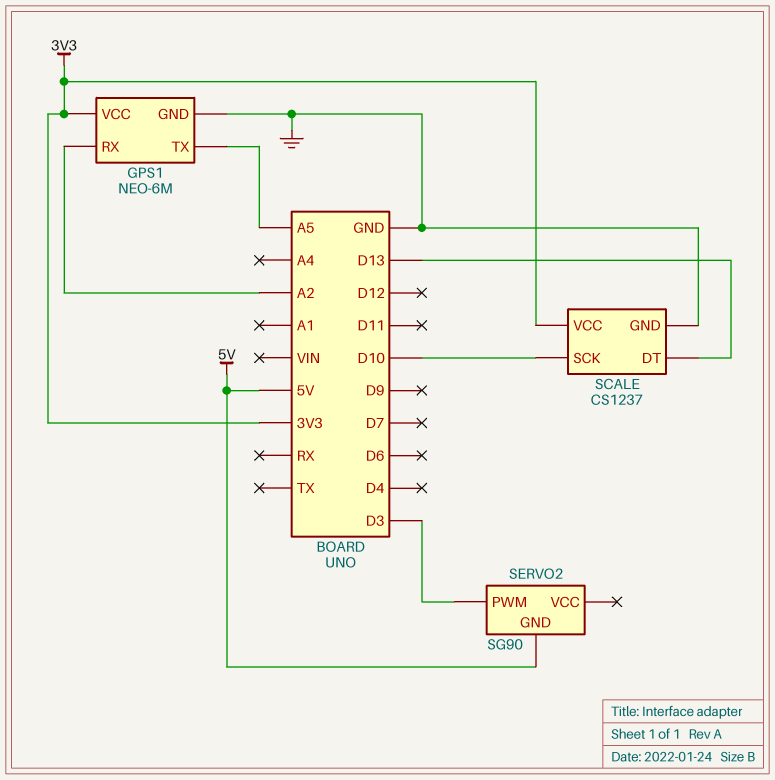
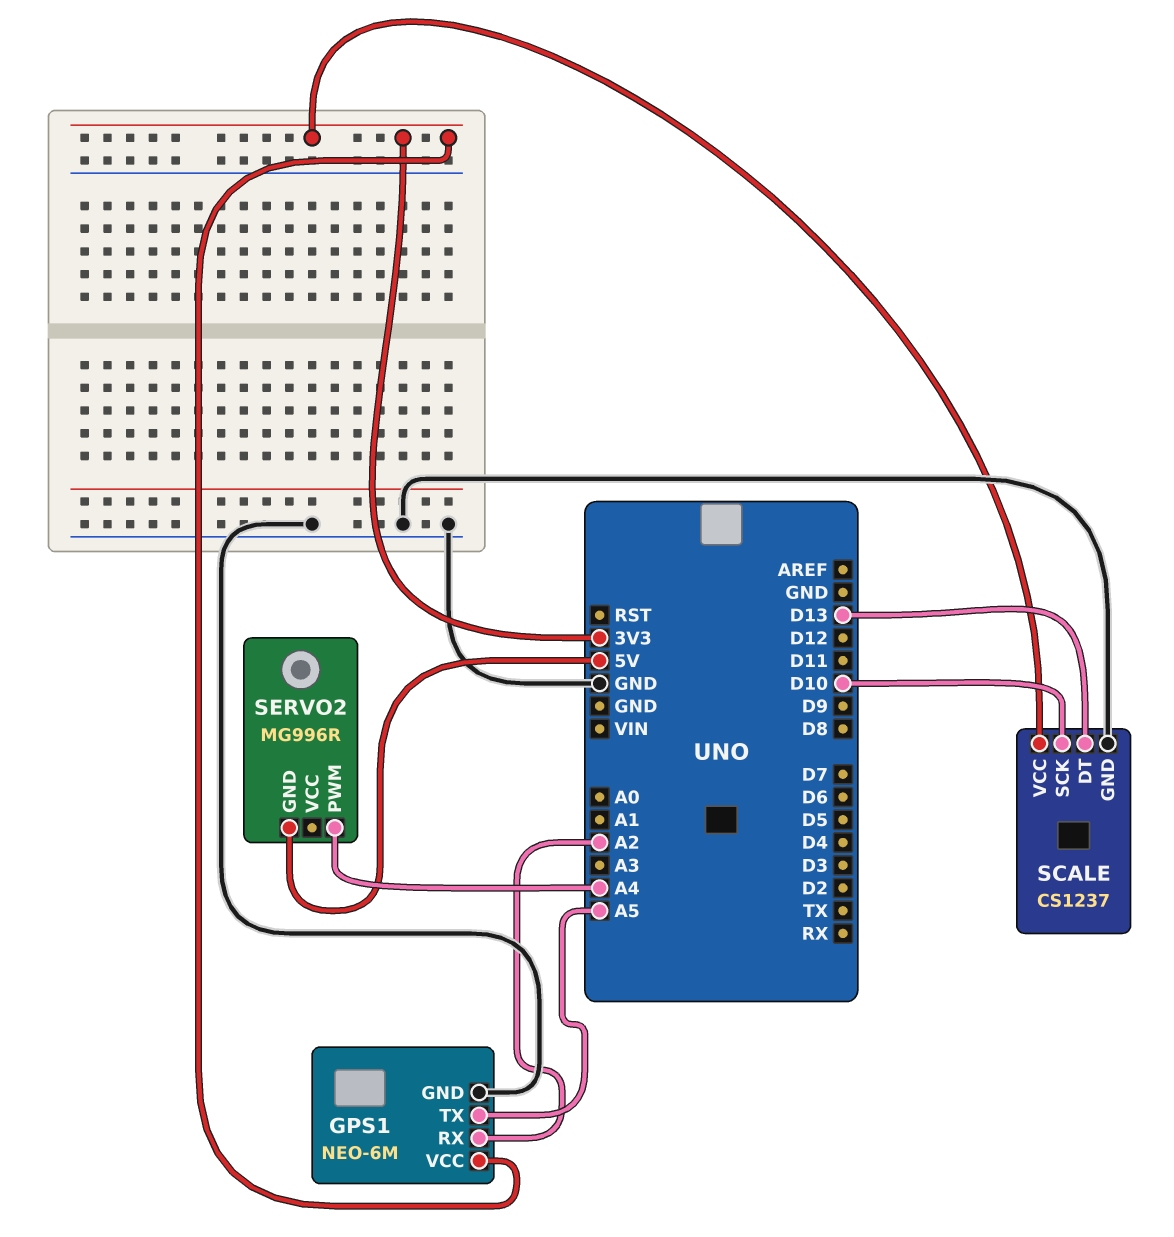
SERVO2: SG90 -> MG996R
SERVO2 pin PWM: D3 -> A4

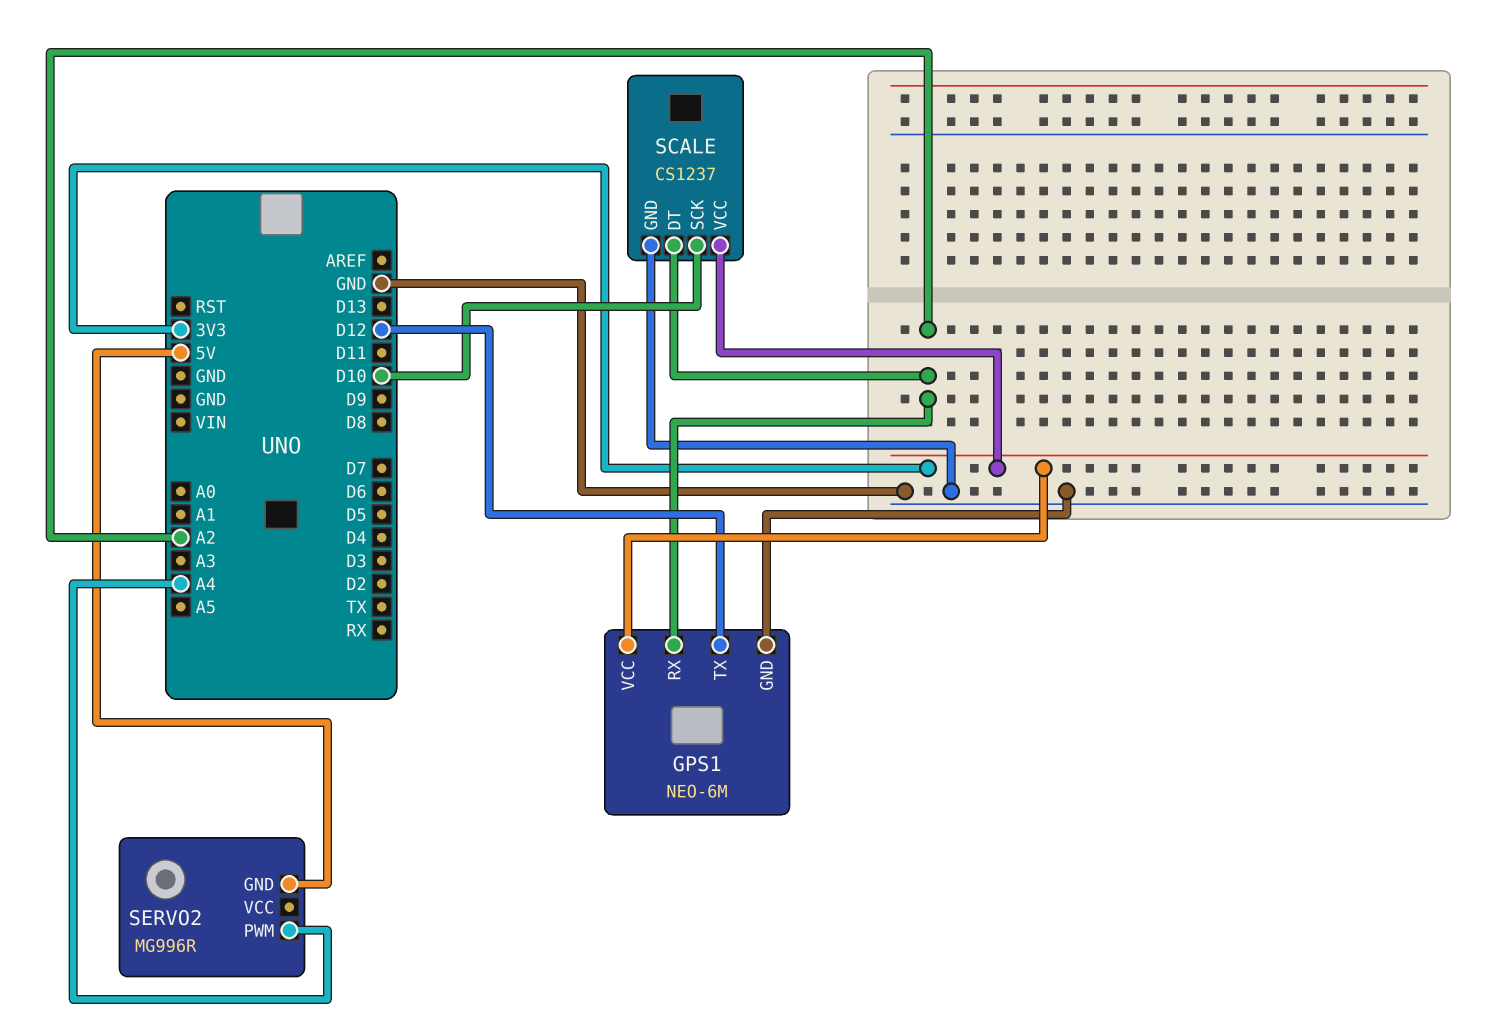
GPS1 pin TX: A5 -> D12
SCALE pin DT: D13 -> A2

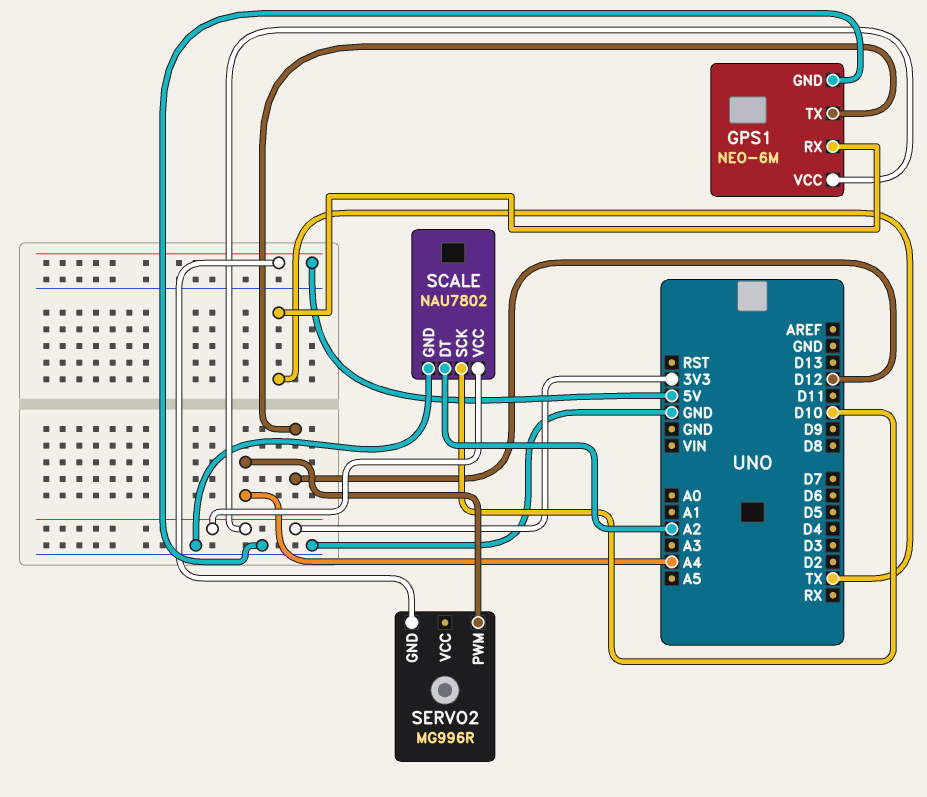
GPS1 pin RX: A2 -> TX
SCALE: CS1237 -> NAU7802

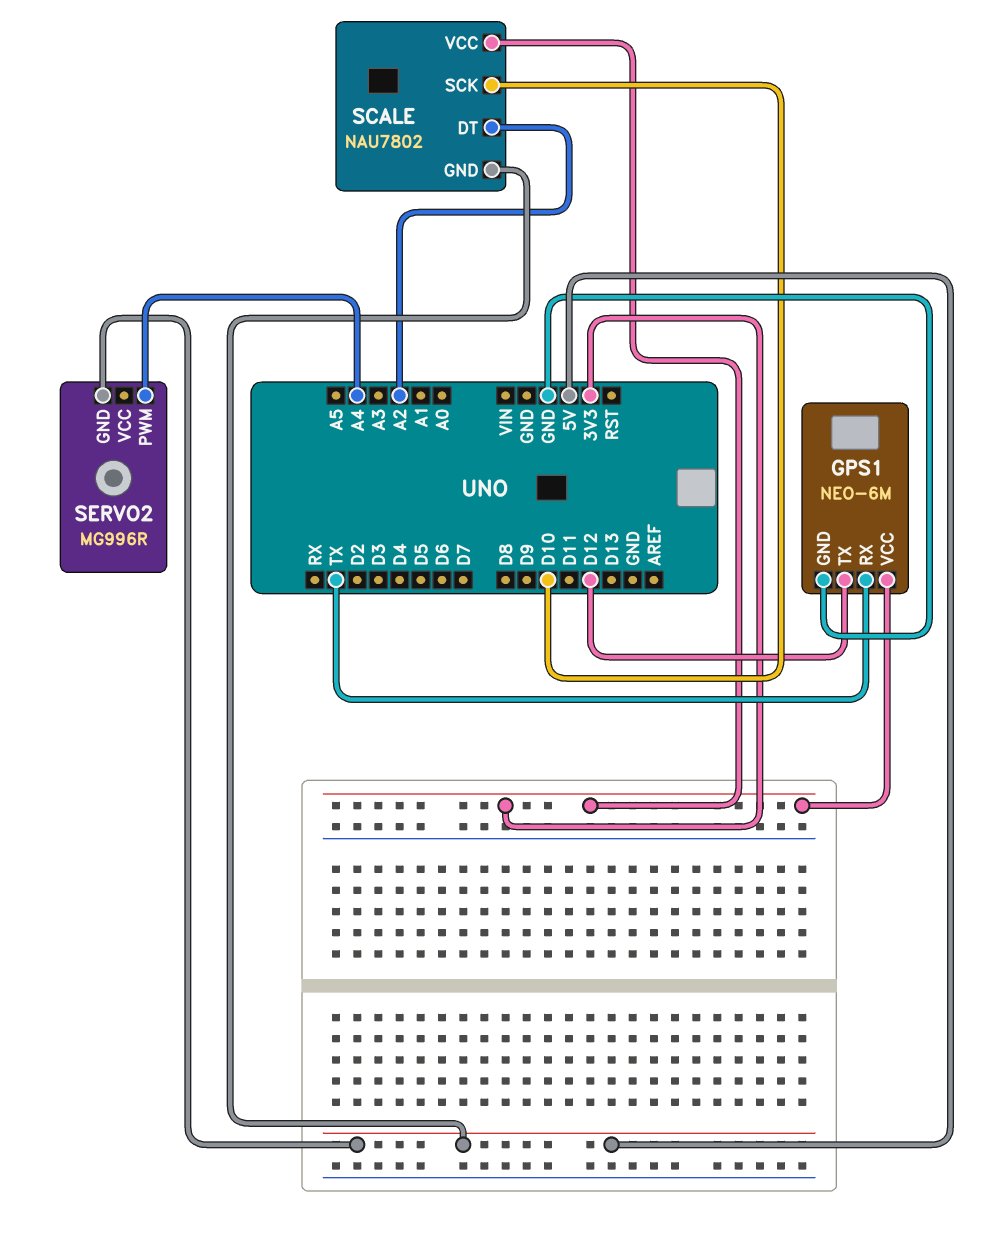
SCALE pin GND: GND -> 5V

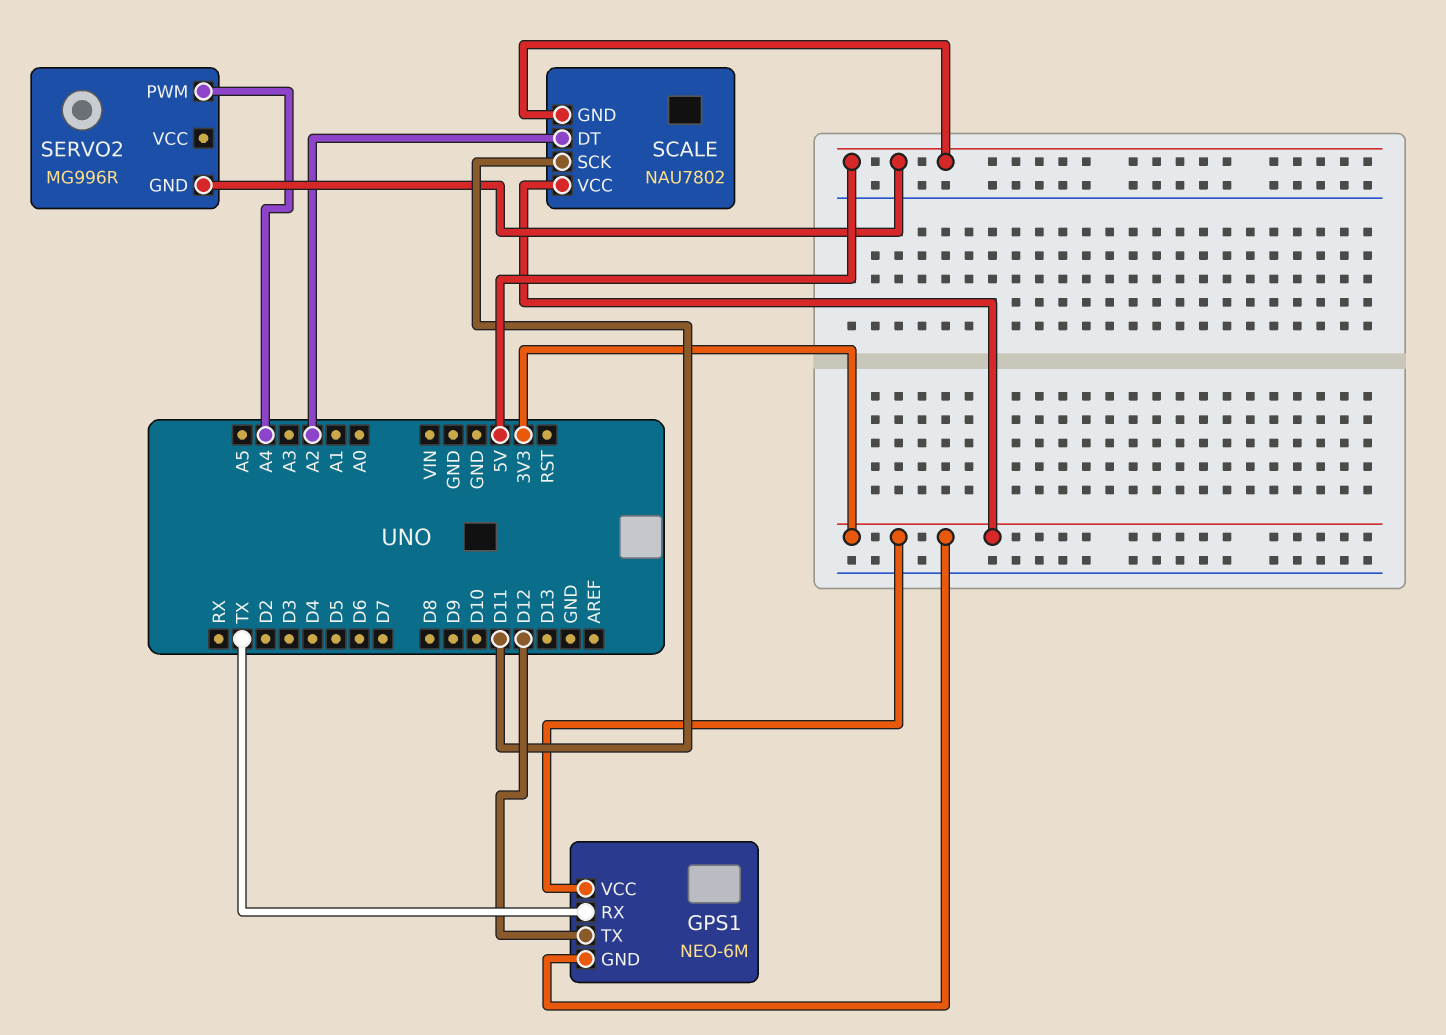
GPS1 pin GND: GND -> 3V3
SCALE pin SCK: D10 -> D11

